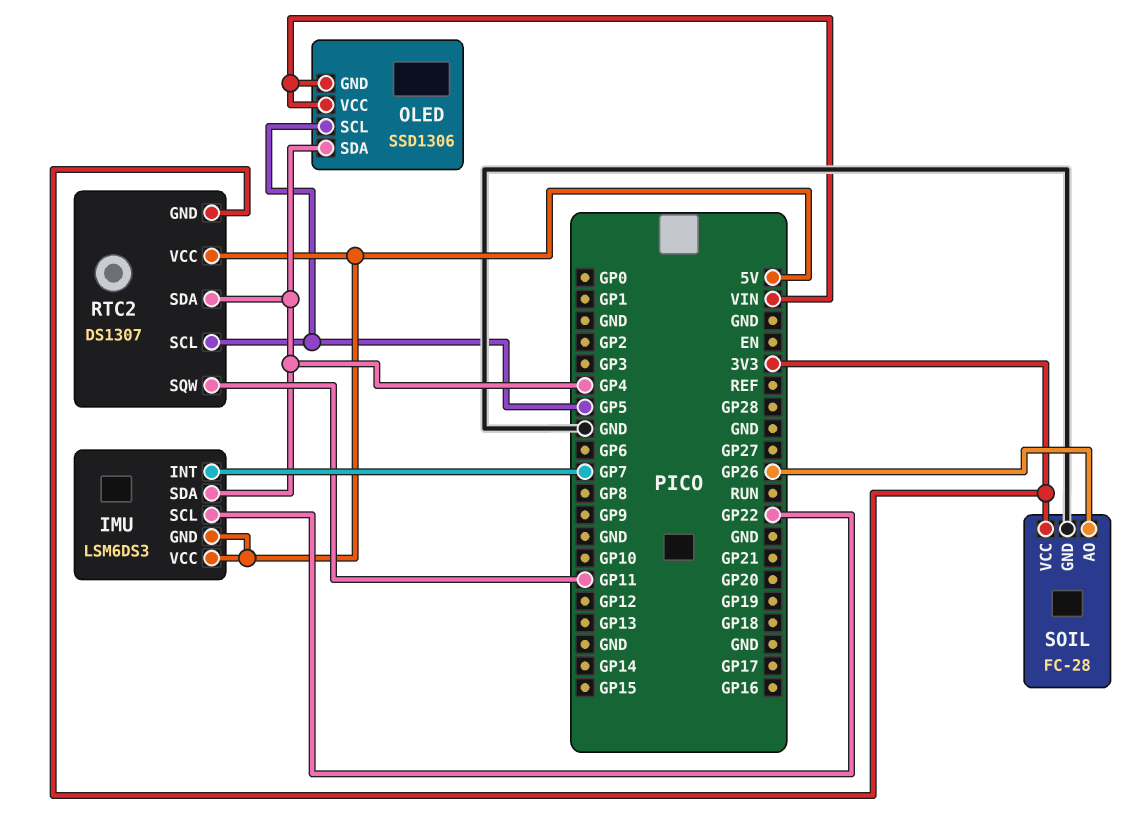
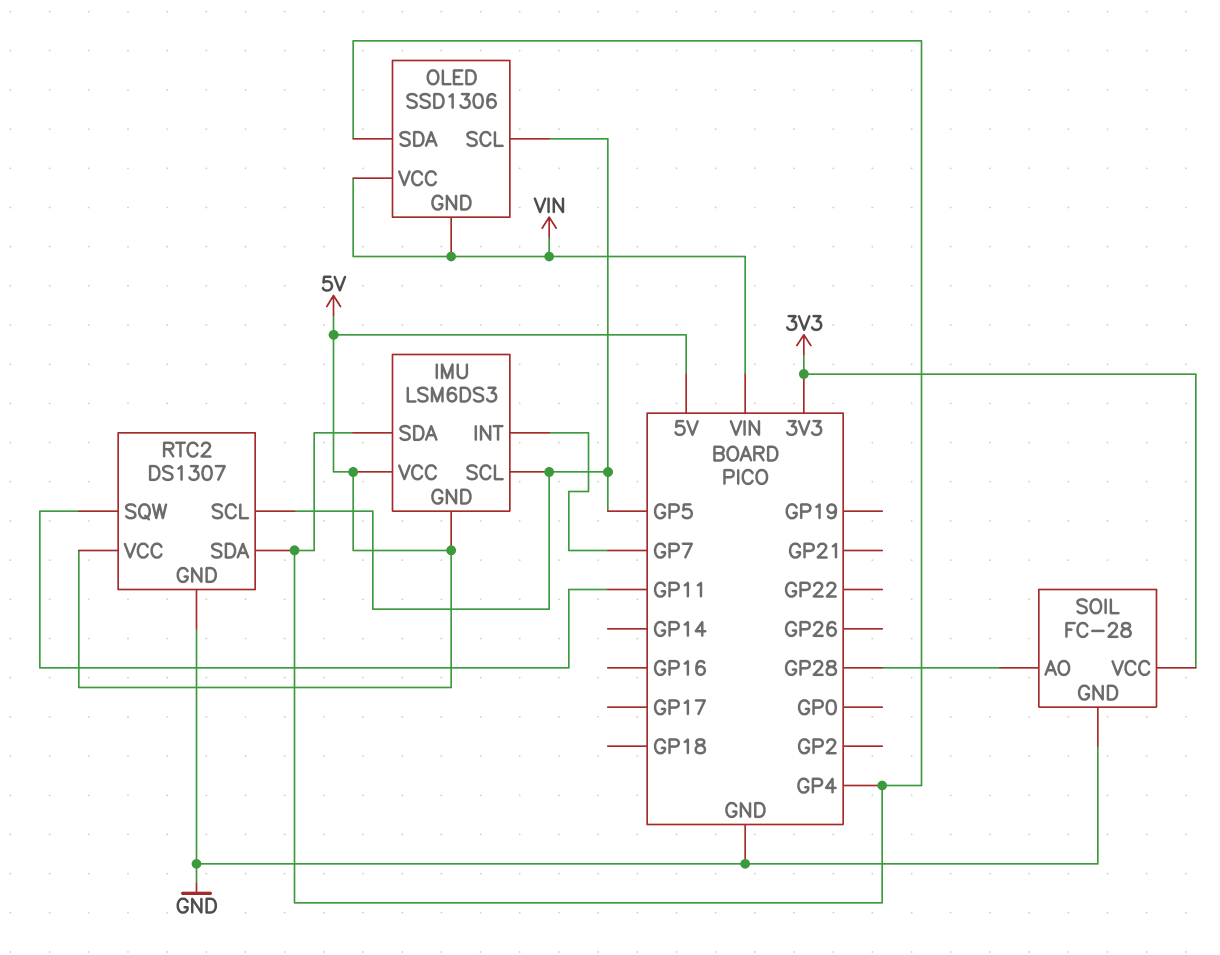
IMU pin SCL: GP22 -> GP5
RTC2 pin GND: 3V3 -> GND
SOIL pin AO: GP26 -> GP28

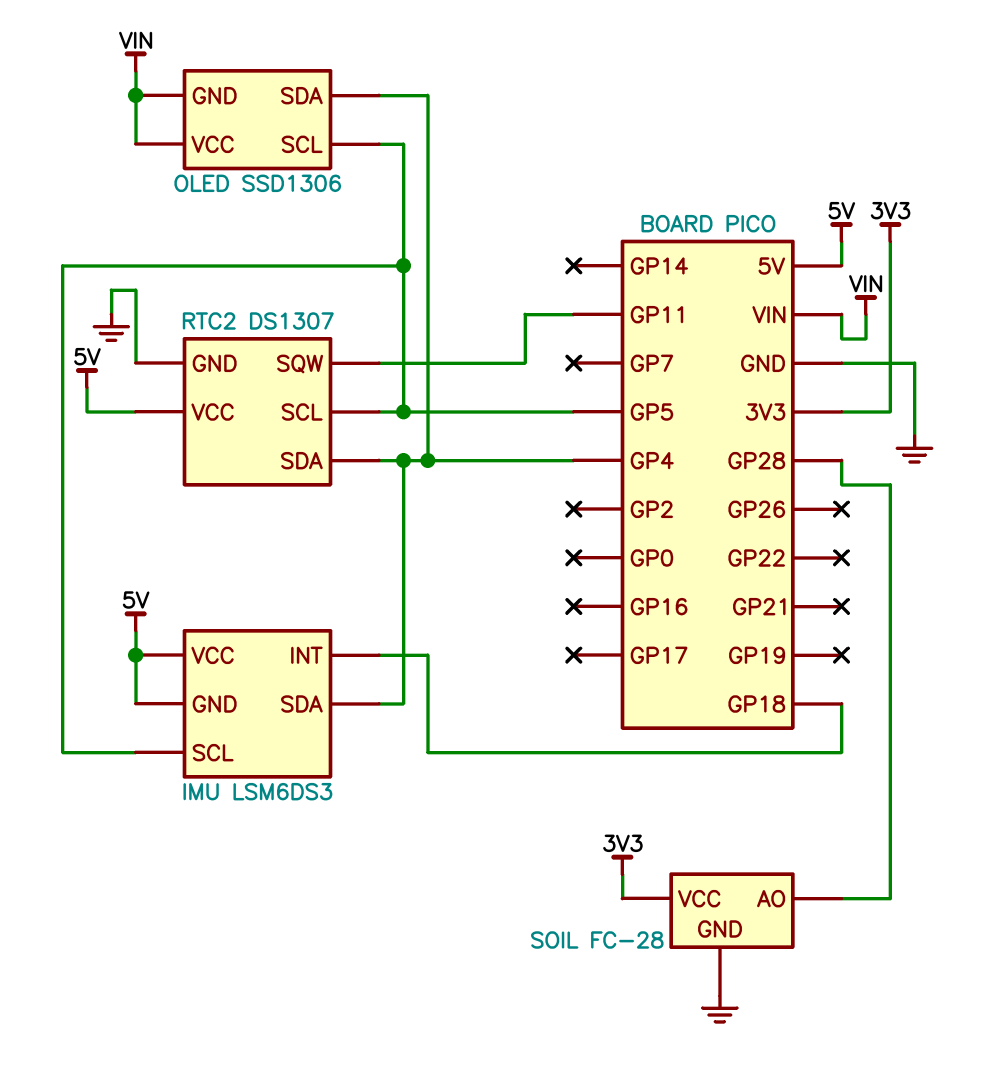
IMU pin INT: GP7 -> GP18

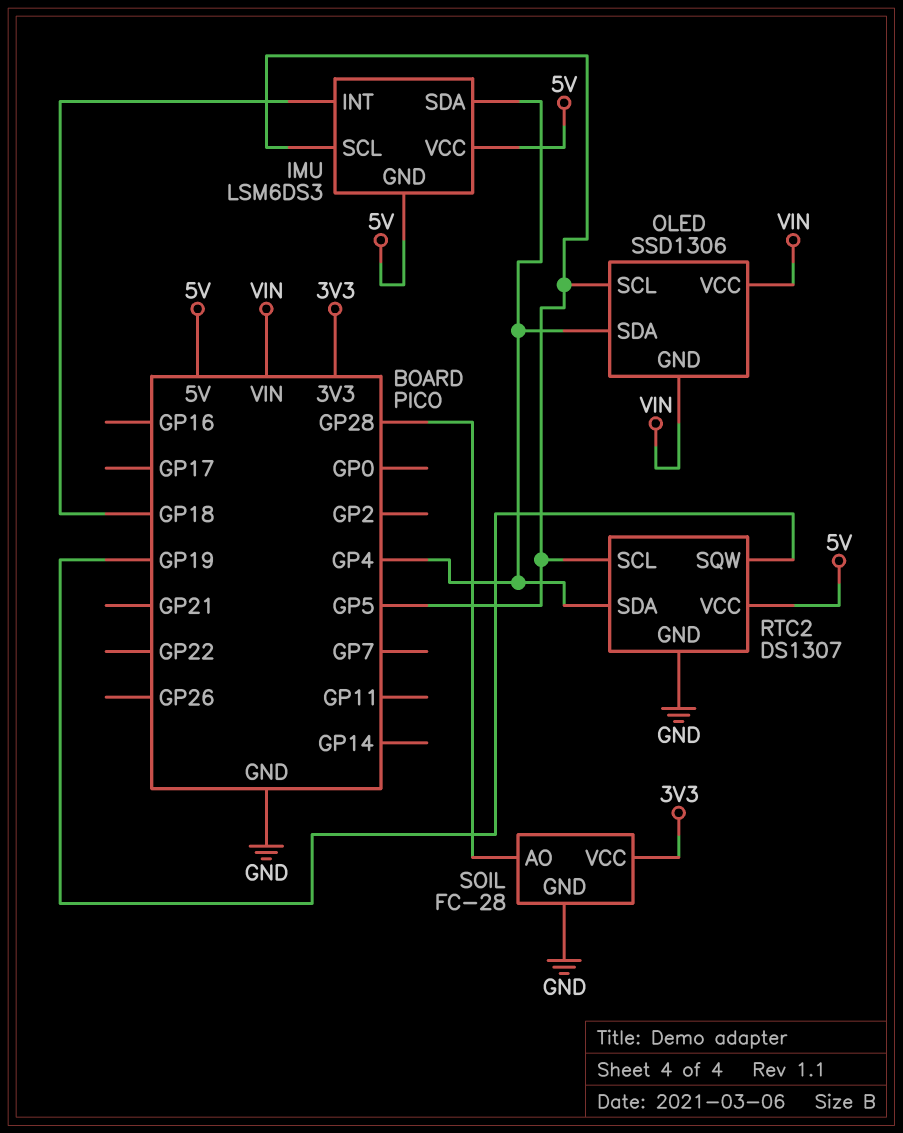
RTC2 pin SQW: GP11 -> GP19

